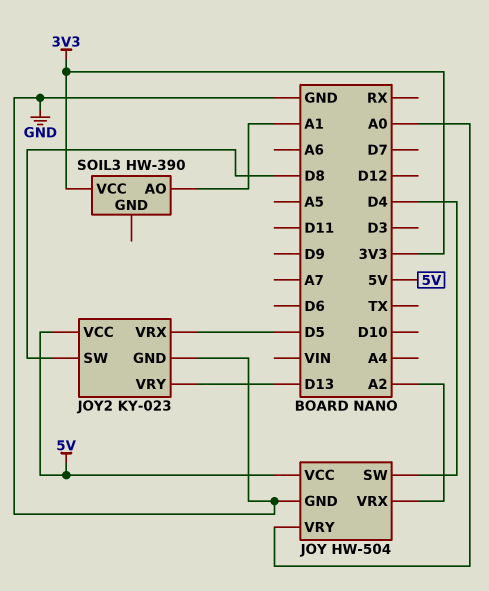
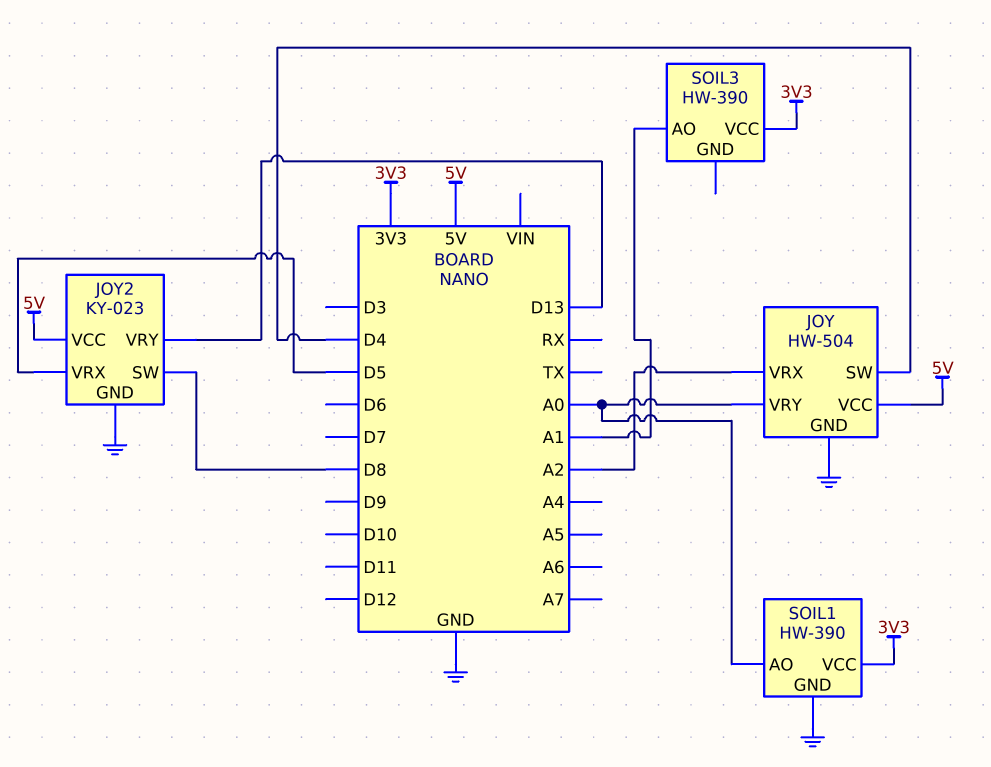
SOIL1: none -> HW-390
SOIL1 pin AO: none -> A0
SOIL1 pin GND: none -> GND
SOIL1 pin VCC: none -> 3V3

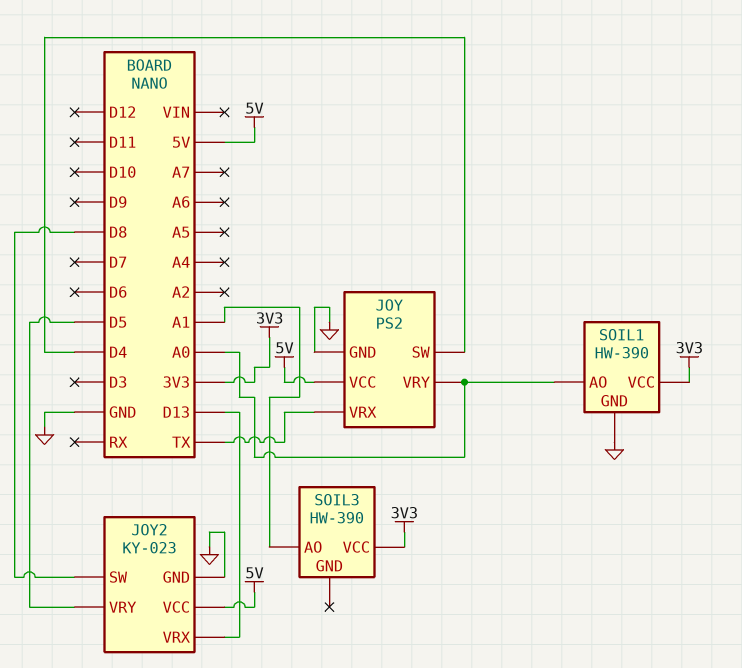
JOY: HW-504 -> PS2
JOY pin VRX: A2 -> TX
JOY2 pin VRX: D5 -> D13
JOY2 pin VRY: D13 -> D5

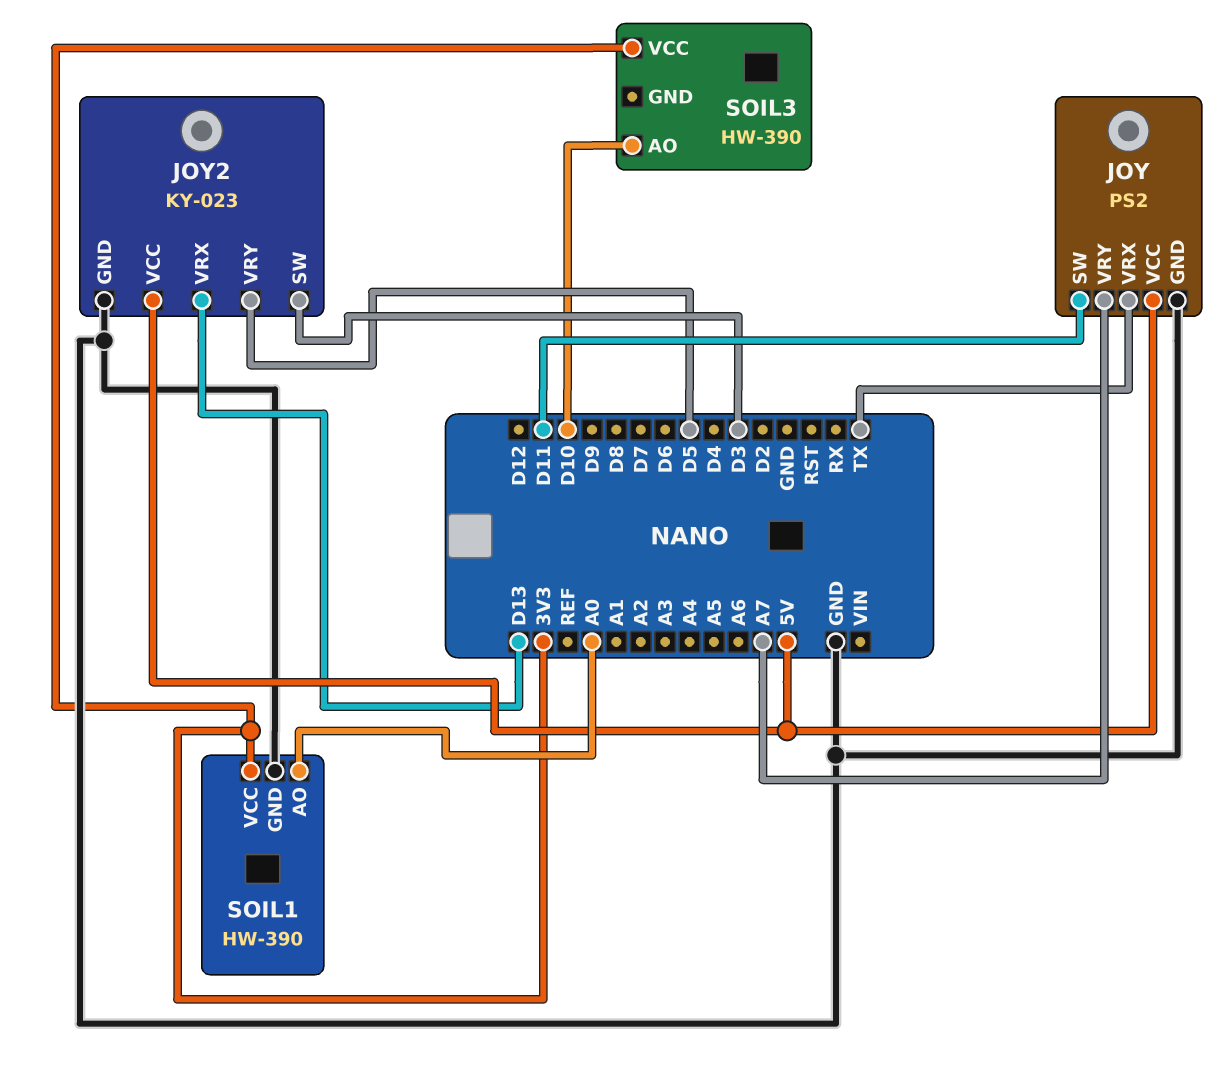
JOY pin SW: D4 -> D11
JOY pin VRY: A0 -> A7
JOY2 pin SW: D8 -> D3
SOIL3 pin AO: A1 -> D10

